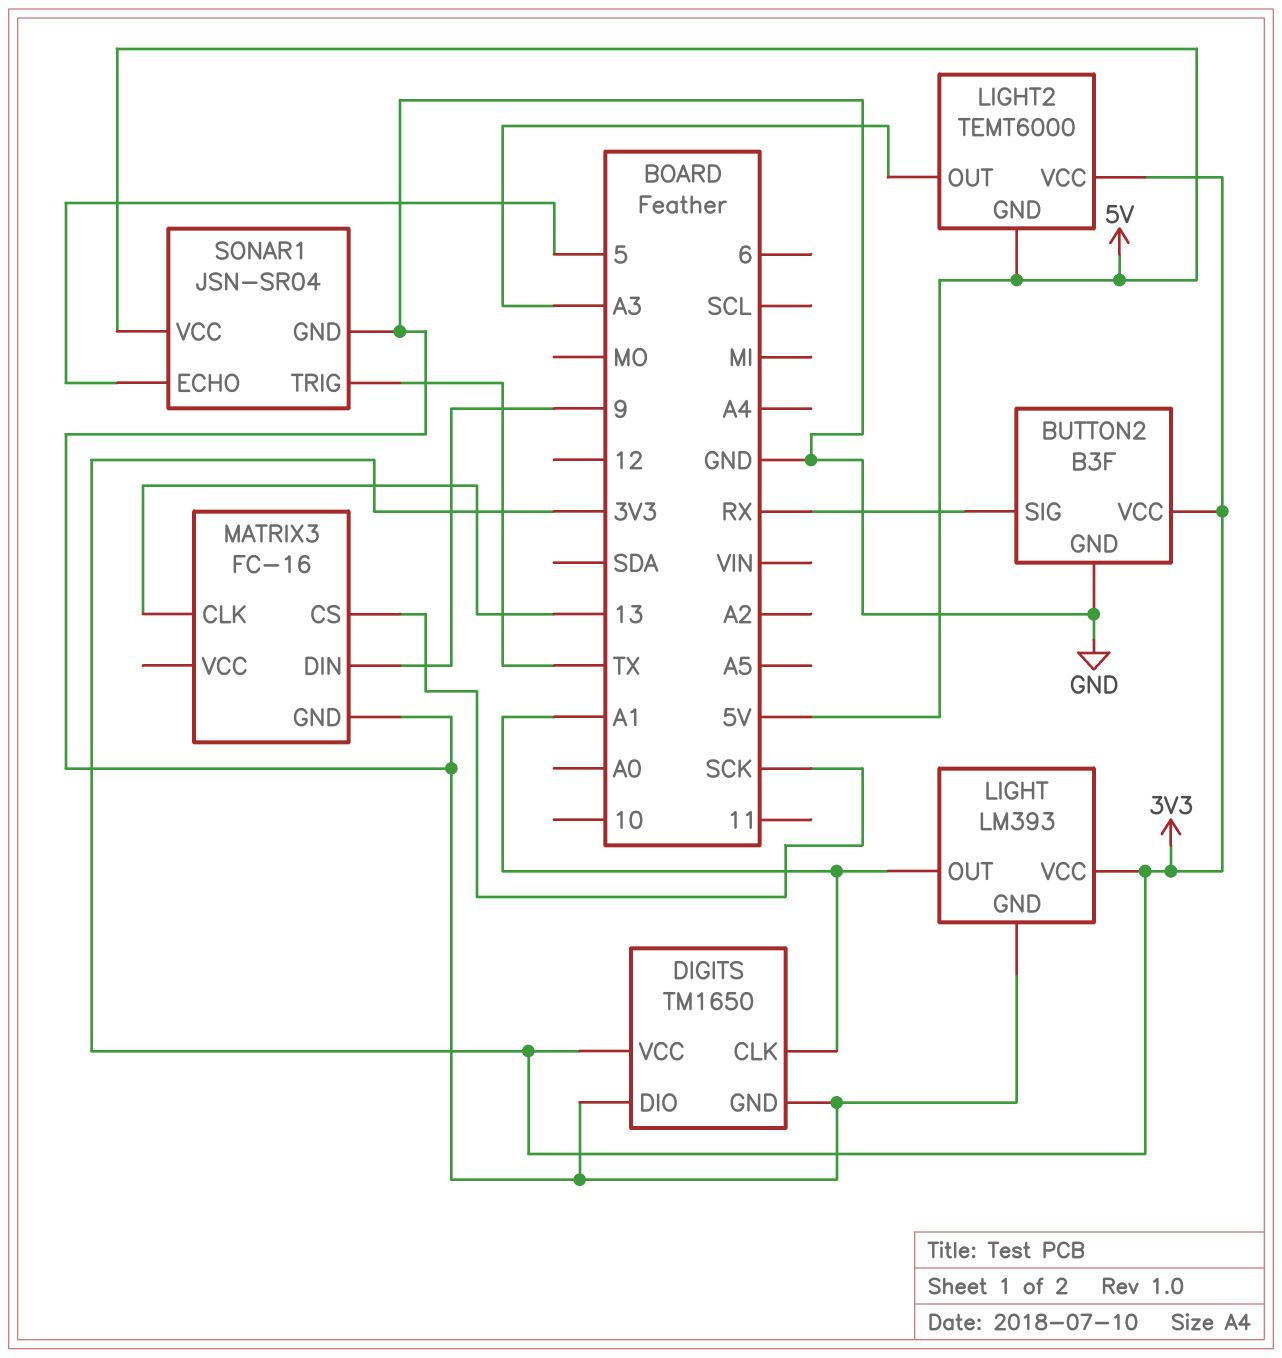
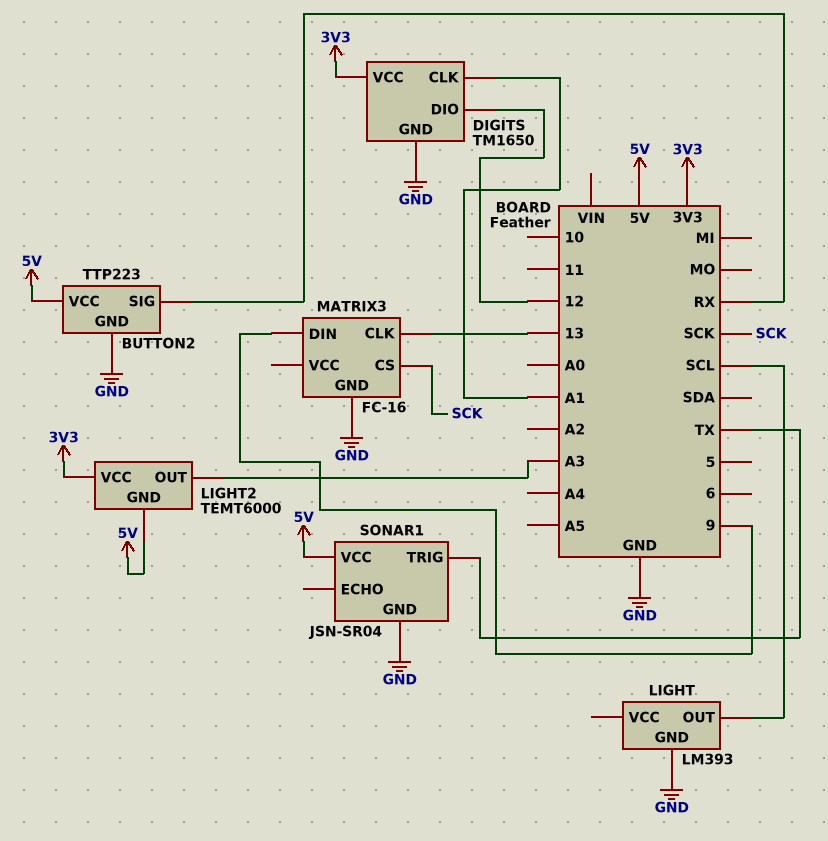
BUTTON2: B3F -> TTP223
BUTTON2 pin VCC: 3V3 -> 5V
DIGITS pin DIO: GND -> 12
LIGHT pin OUT: A1 -> SCL
LIGHT pin VCC: 3V3 -> none
SONAR1 pin ECHO: 5 -> none

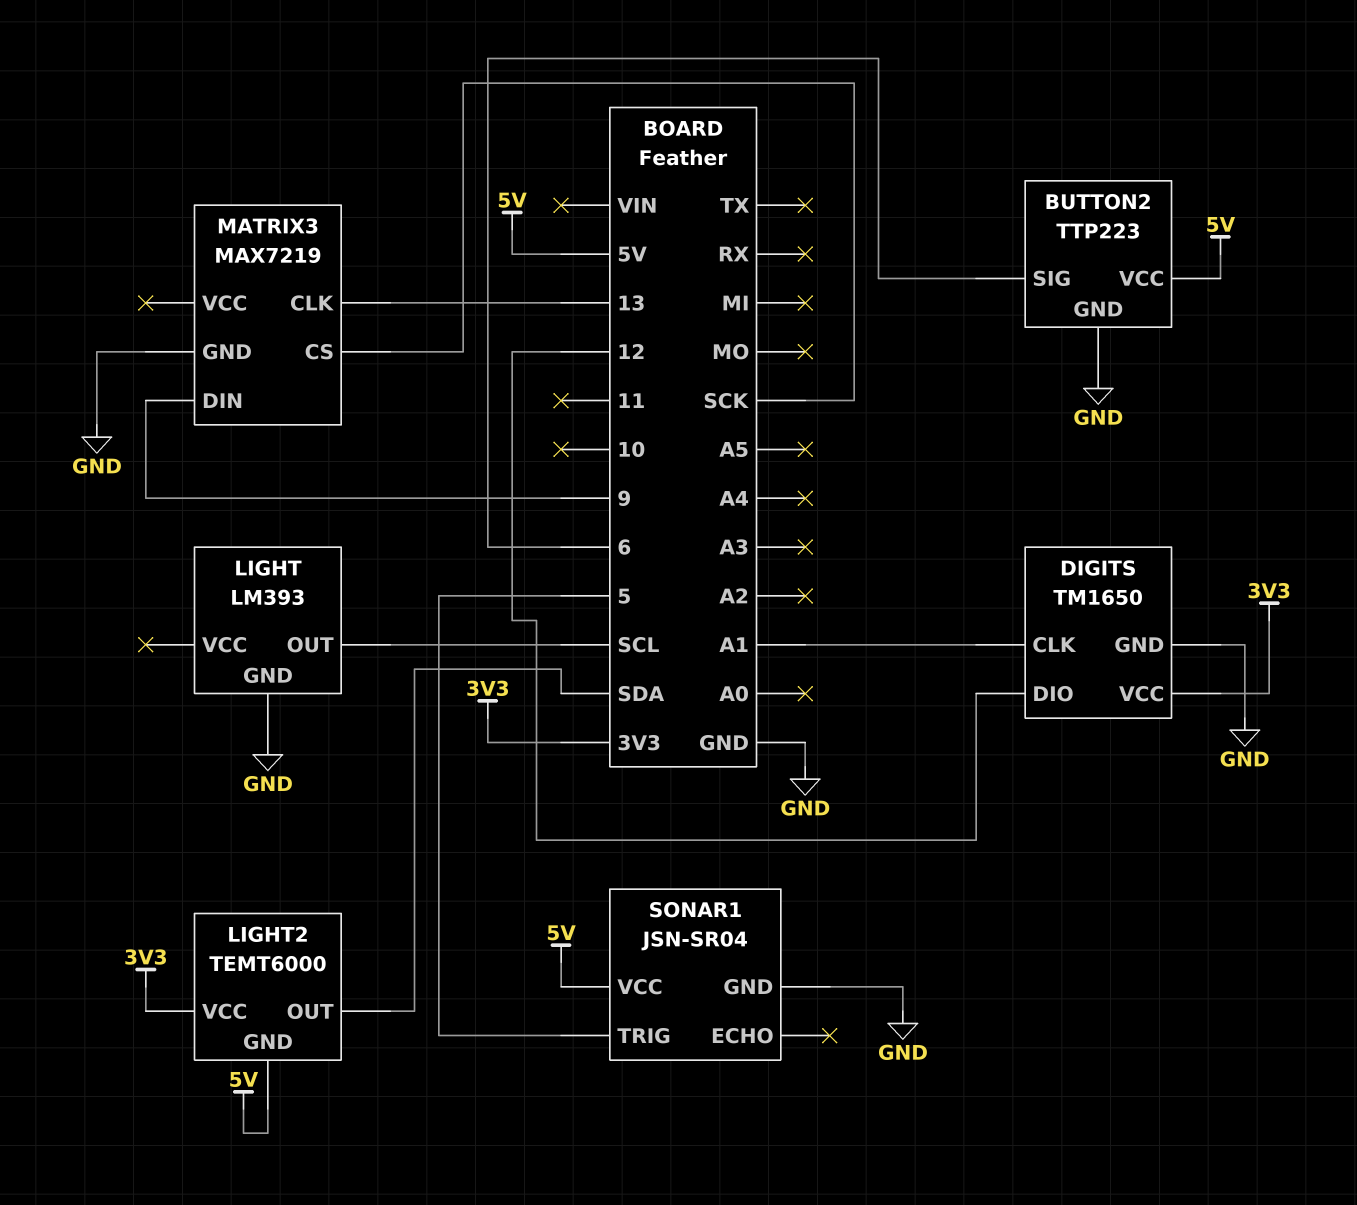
BUTTON2 pin SIG: RX -> 6
LIGHT2 pin OUT: A3 -> SDA
MATRIX3: FC-16 -> MAX7219
SONAR1 pin TRIG: TX -> 5

